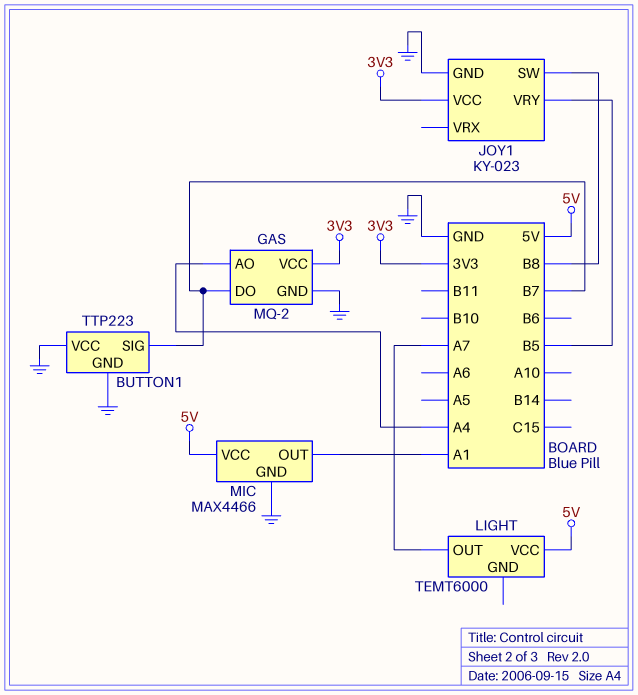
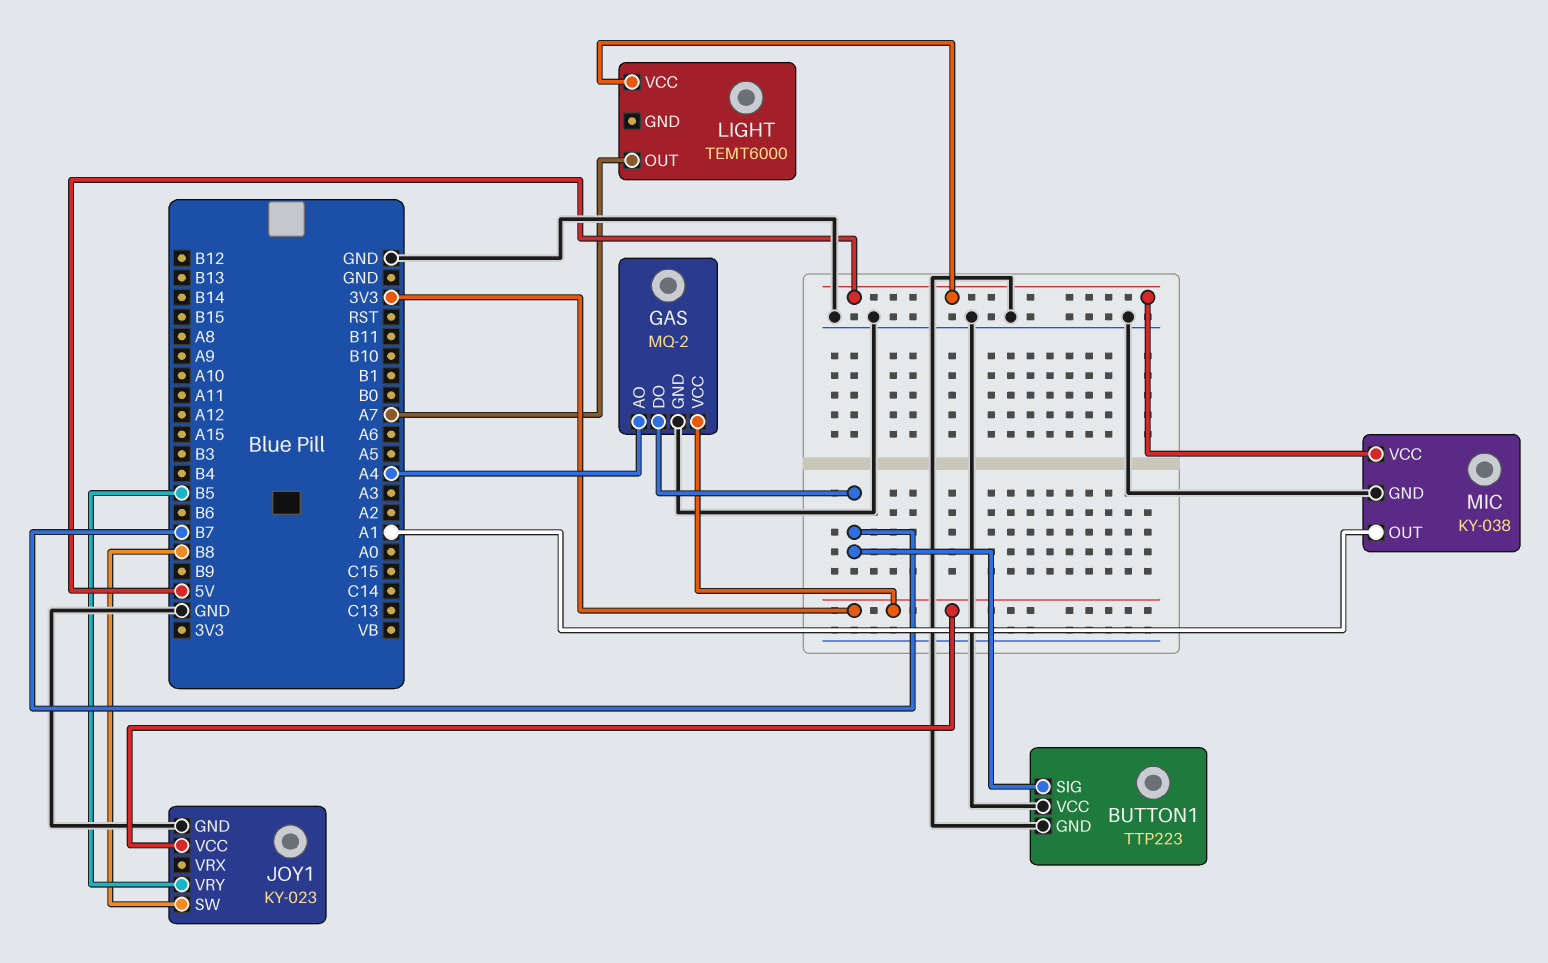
MIC: MAX4466 -> KY-038

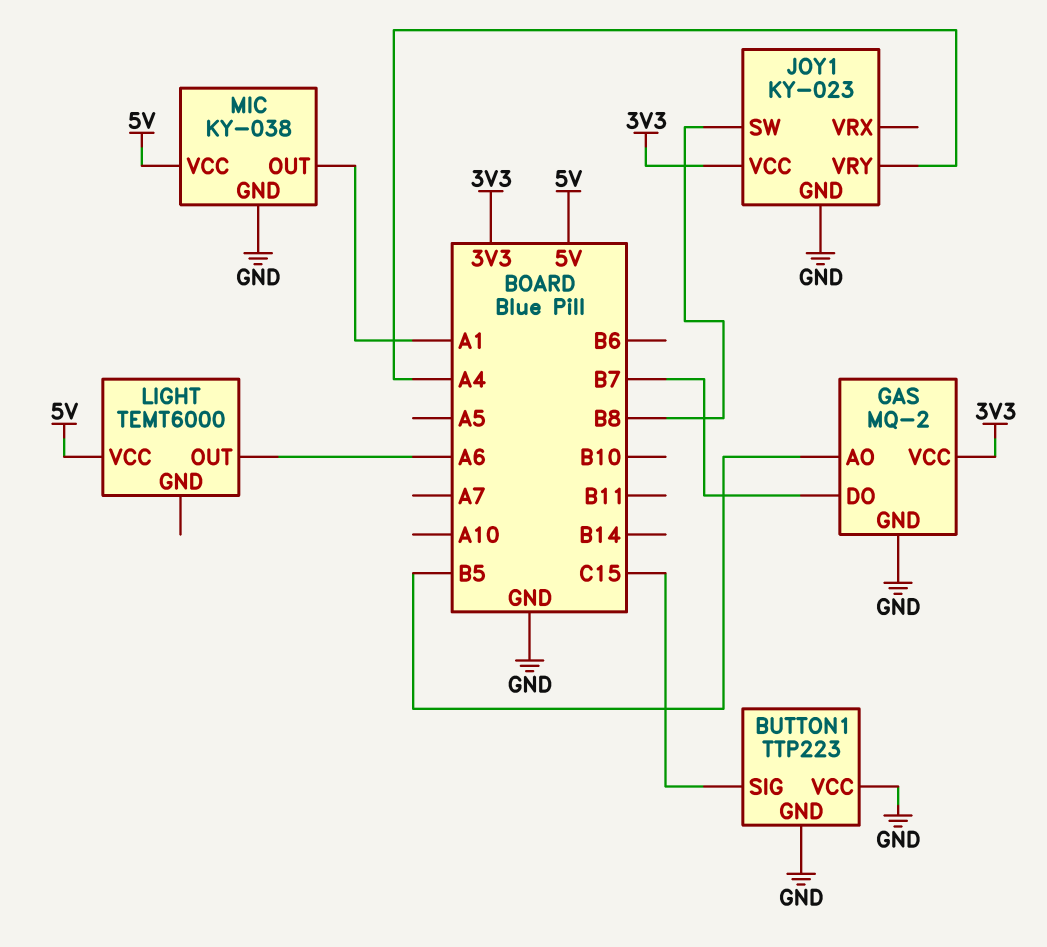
BUTTON1 pin SIG: B7 -> C15
GAS pin AO: A4 -> B5
JOY1 pin VRY: B5 -> A4
LIGHT pin OUT: A7 -> A6

